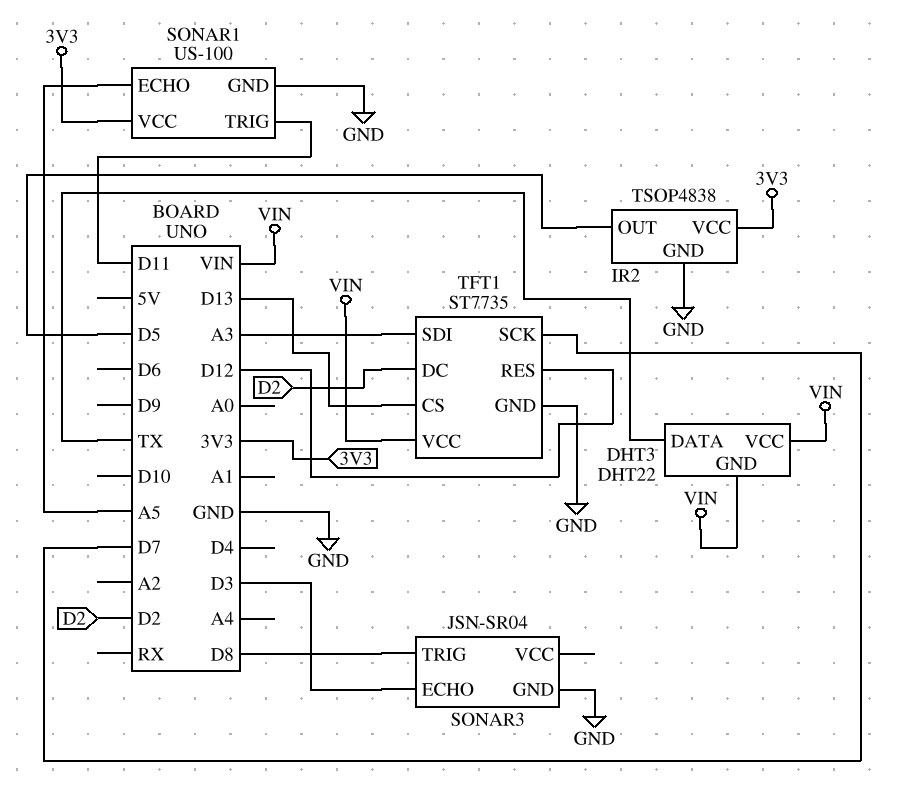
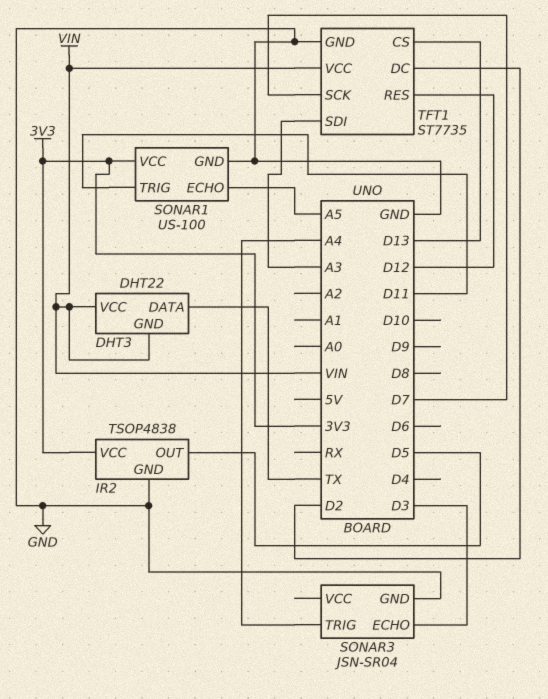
SONAR3 pin TRIG: D8 -> A4

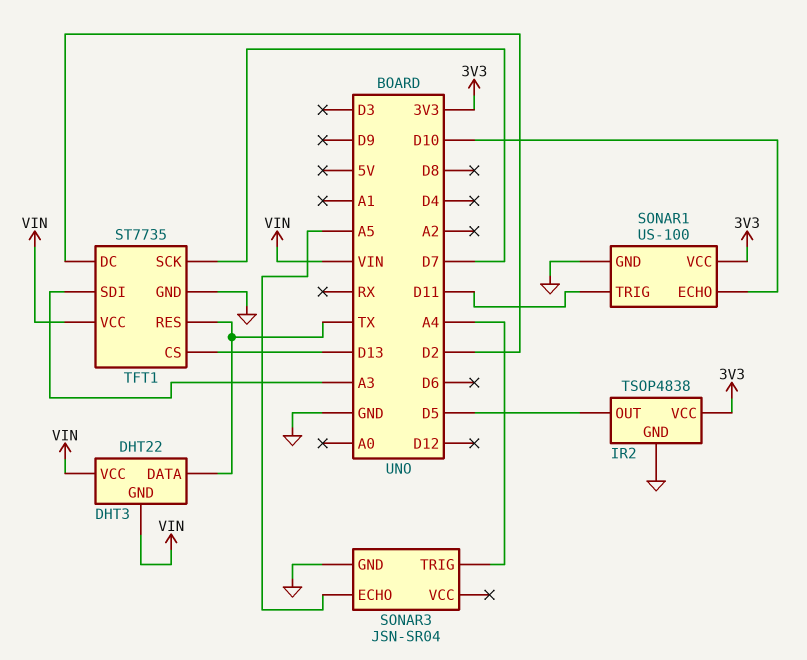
SONAR1 pin ECHO: A5 -> D10
SONAR3 pin ECHO: D3 -> A5
TFT1 pin RES: D12 -> TX

